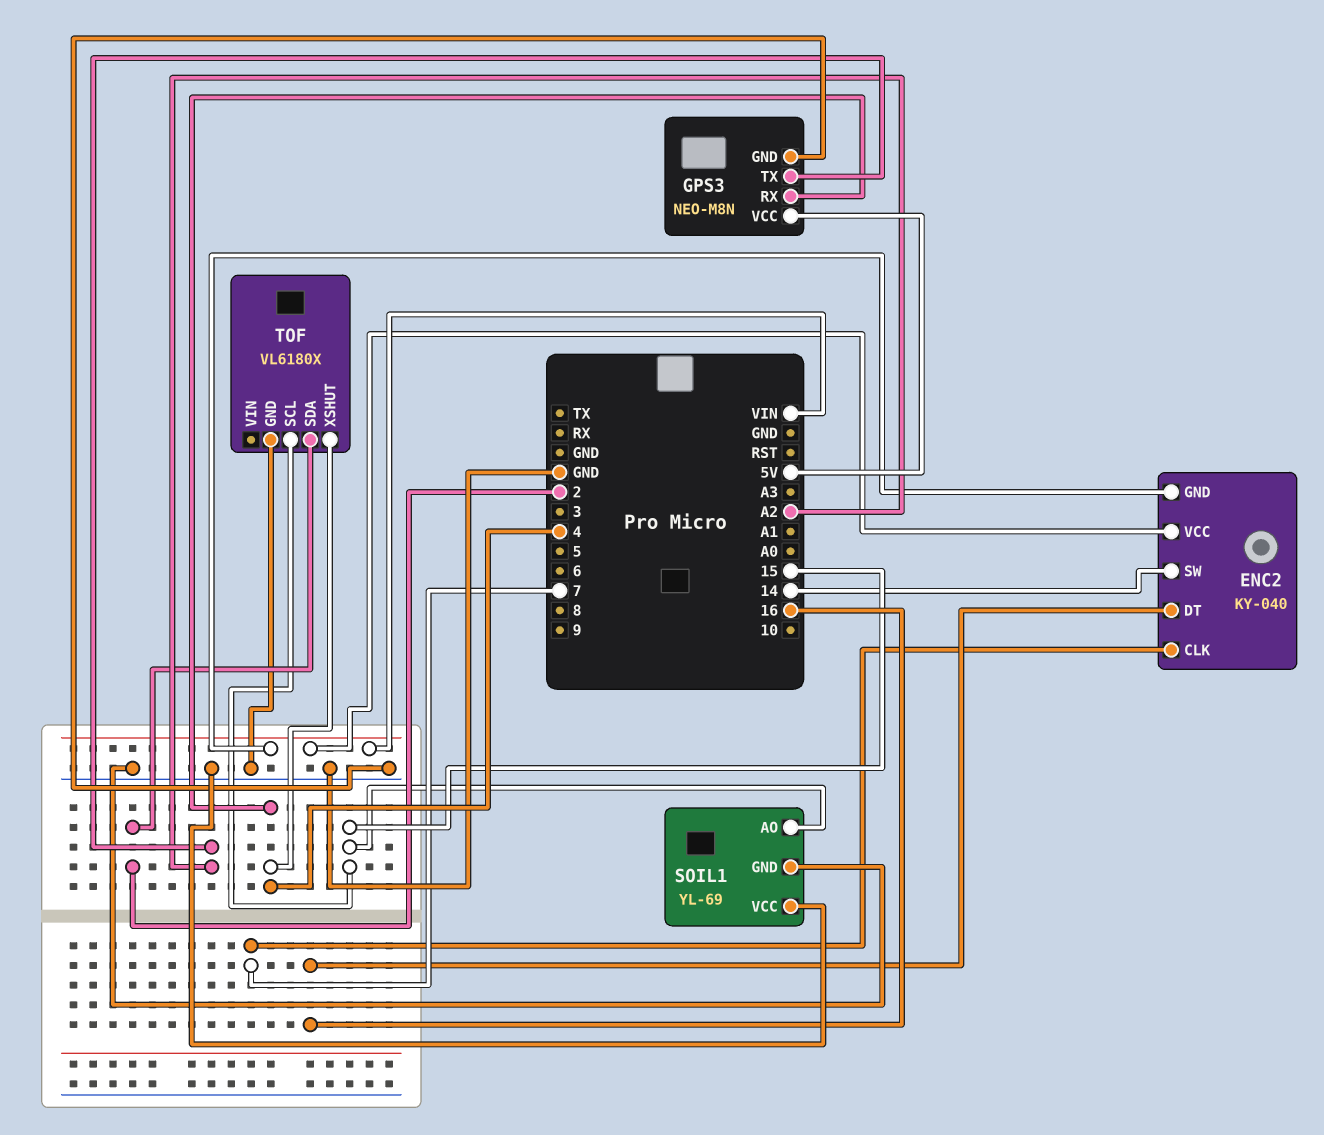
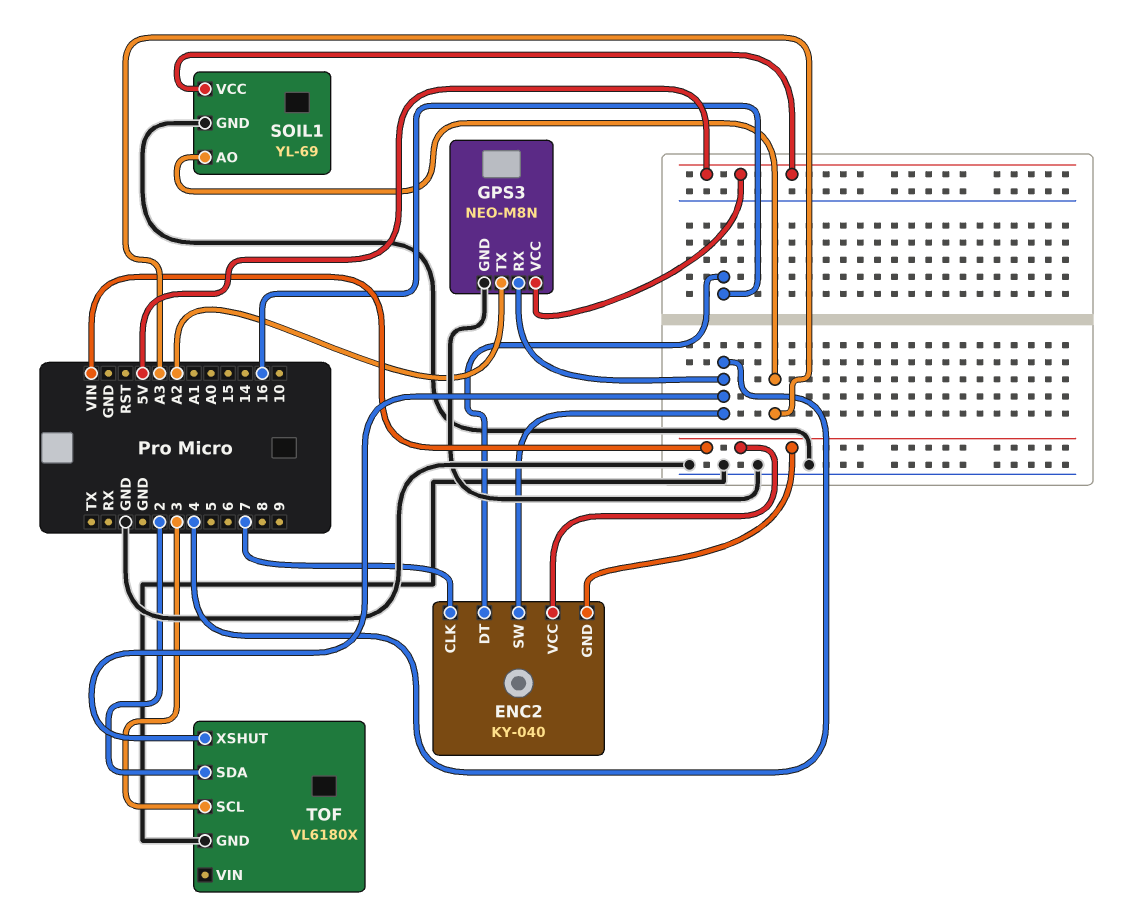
ENC2 pin SW: 14 -> 4
SOIL1 pin AO: 15 -> A3
SOIL1 pin VCC: GND -> 5V
TOF pin SCL: 15 -> 3

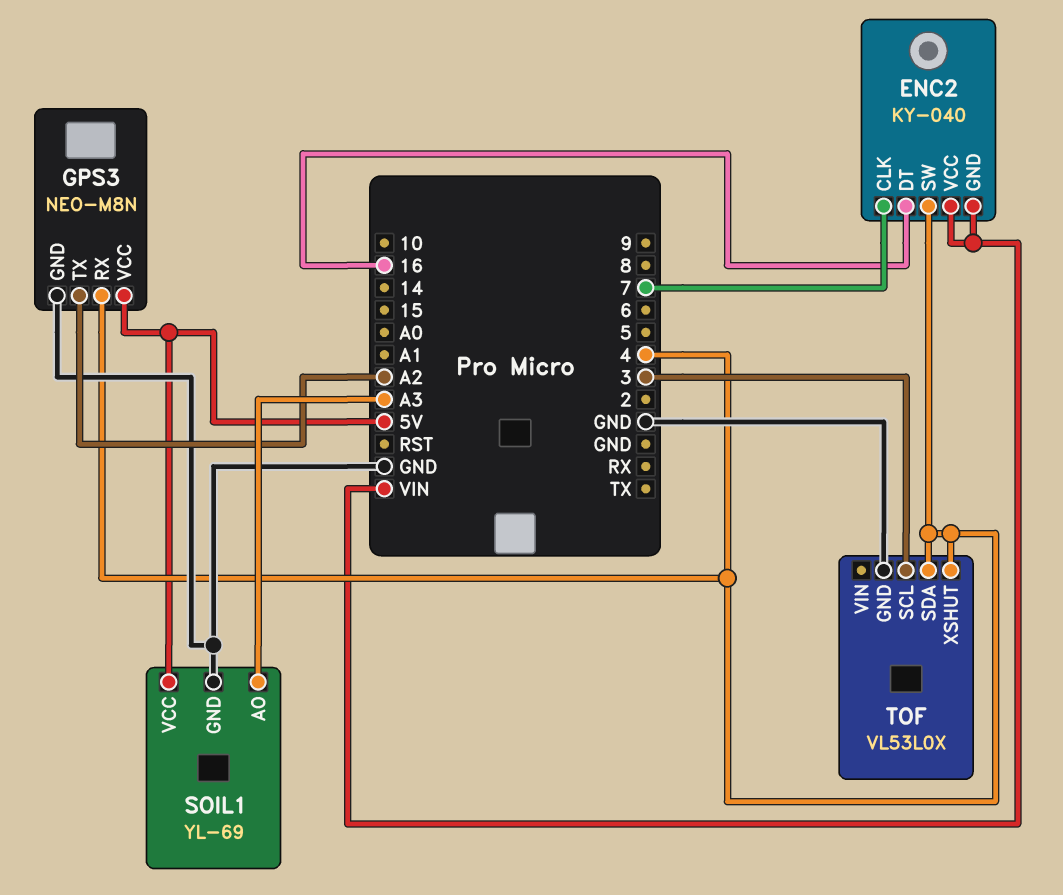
TOF: VL6180X -> VL53L0X
TOF pin SDA: 2 -> 4

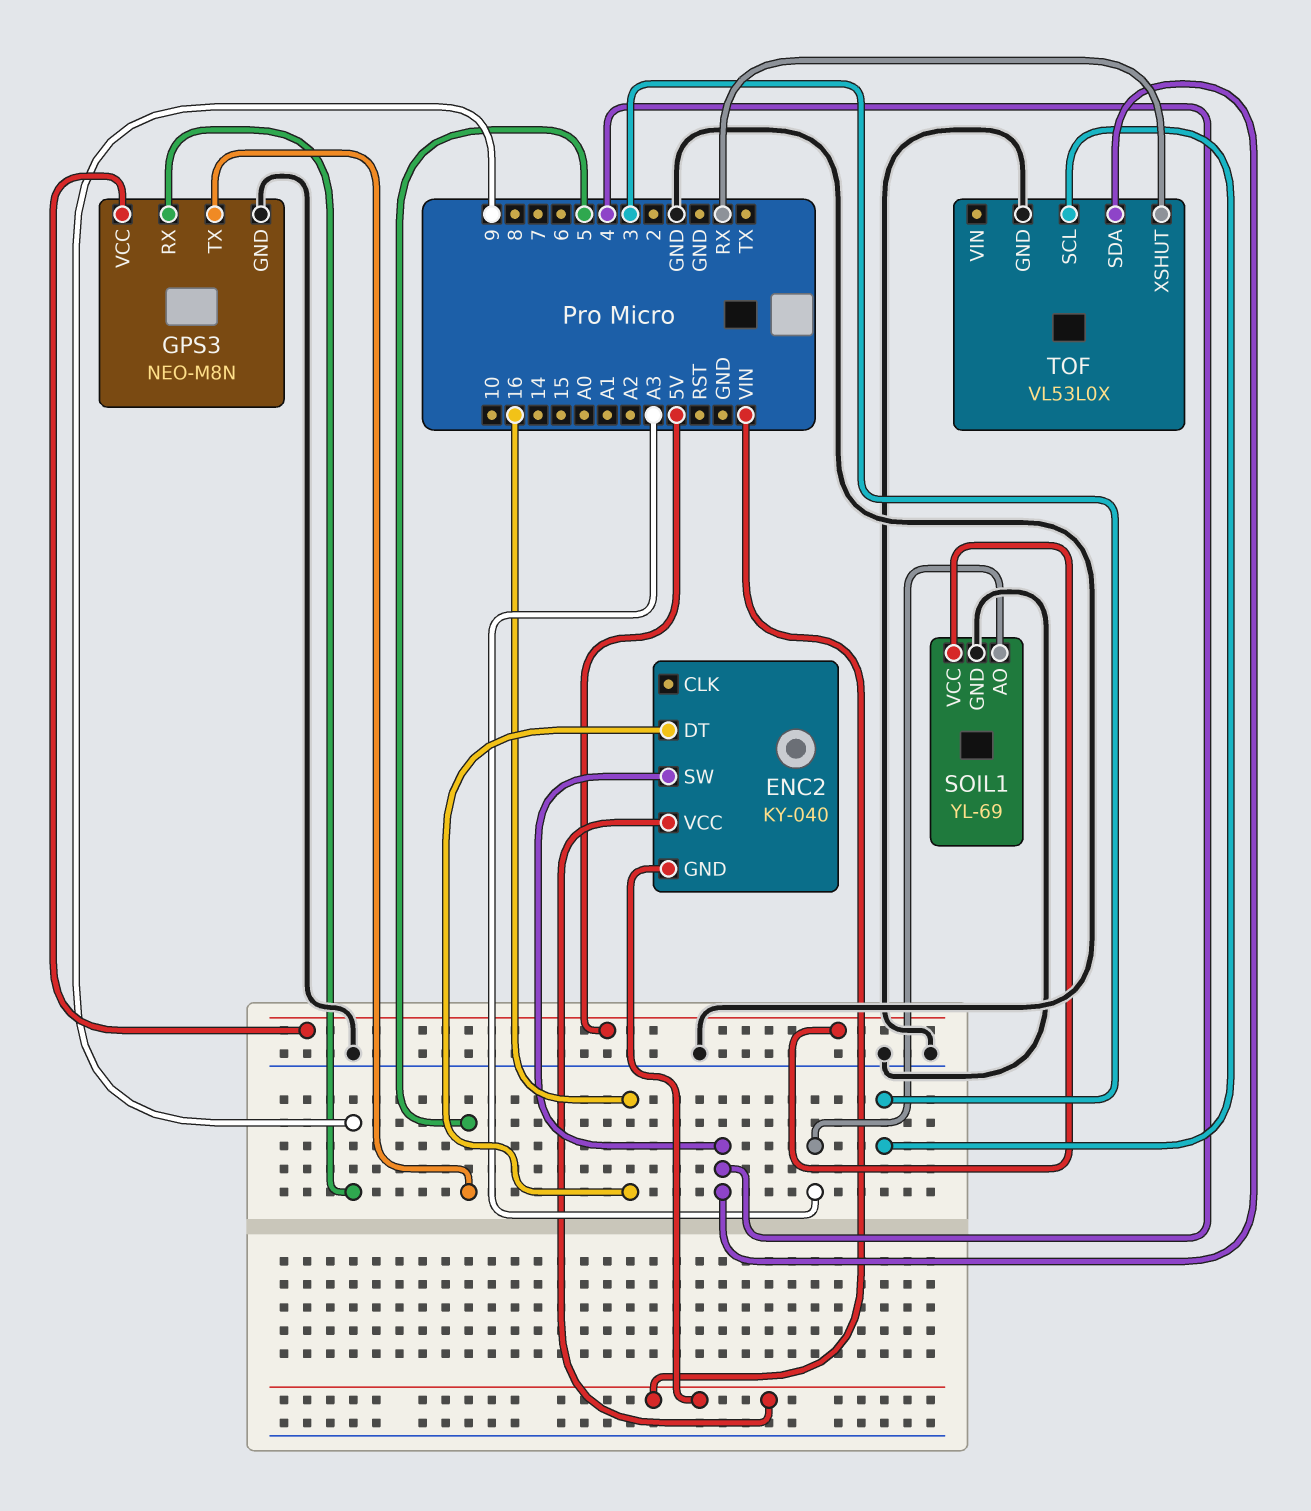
ENC2 pin CLK: 7 -> none
GPS3 pin RX: 4 -> 9
GPS3 pin TX: A2 -> 5
TOF pin XSHUT: 4 -> RX

